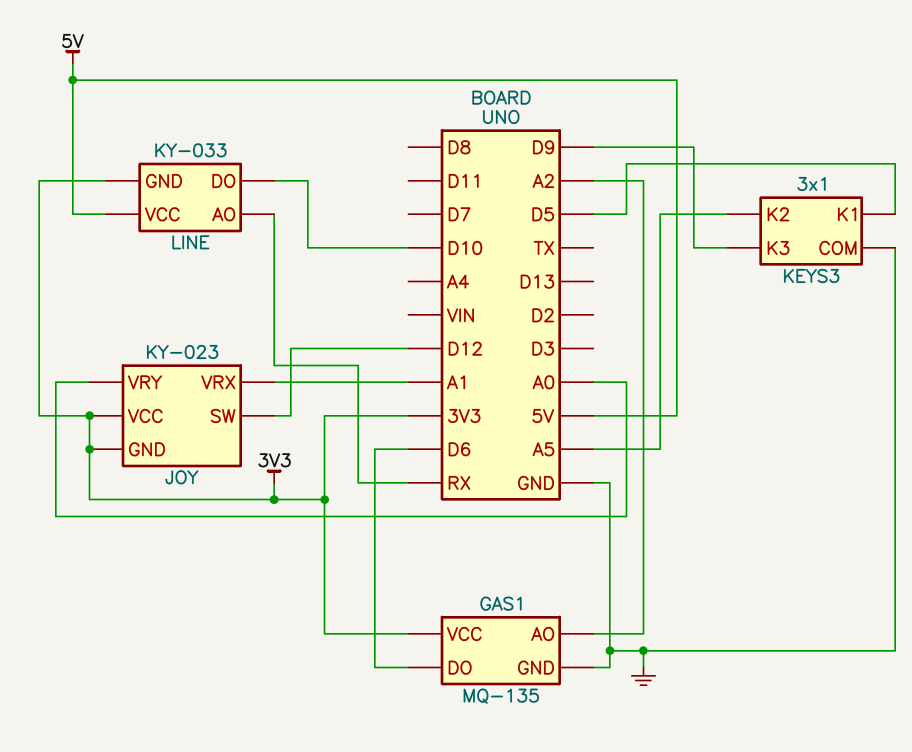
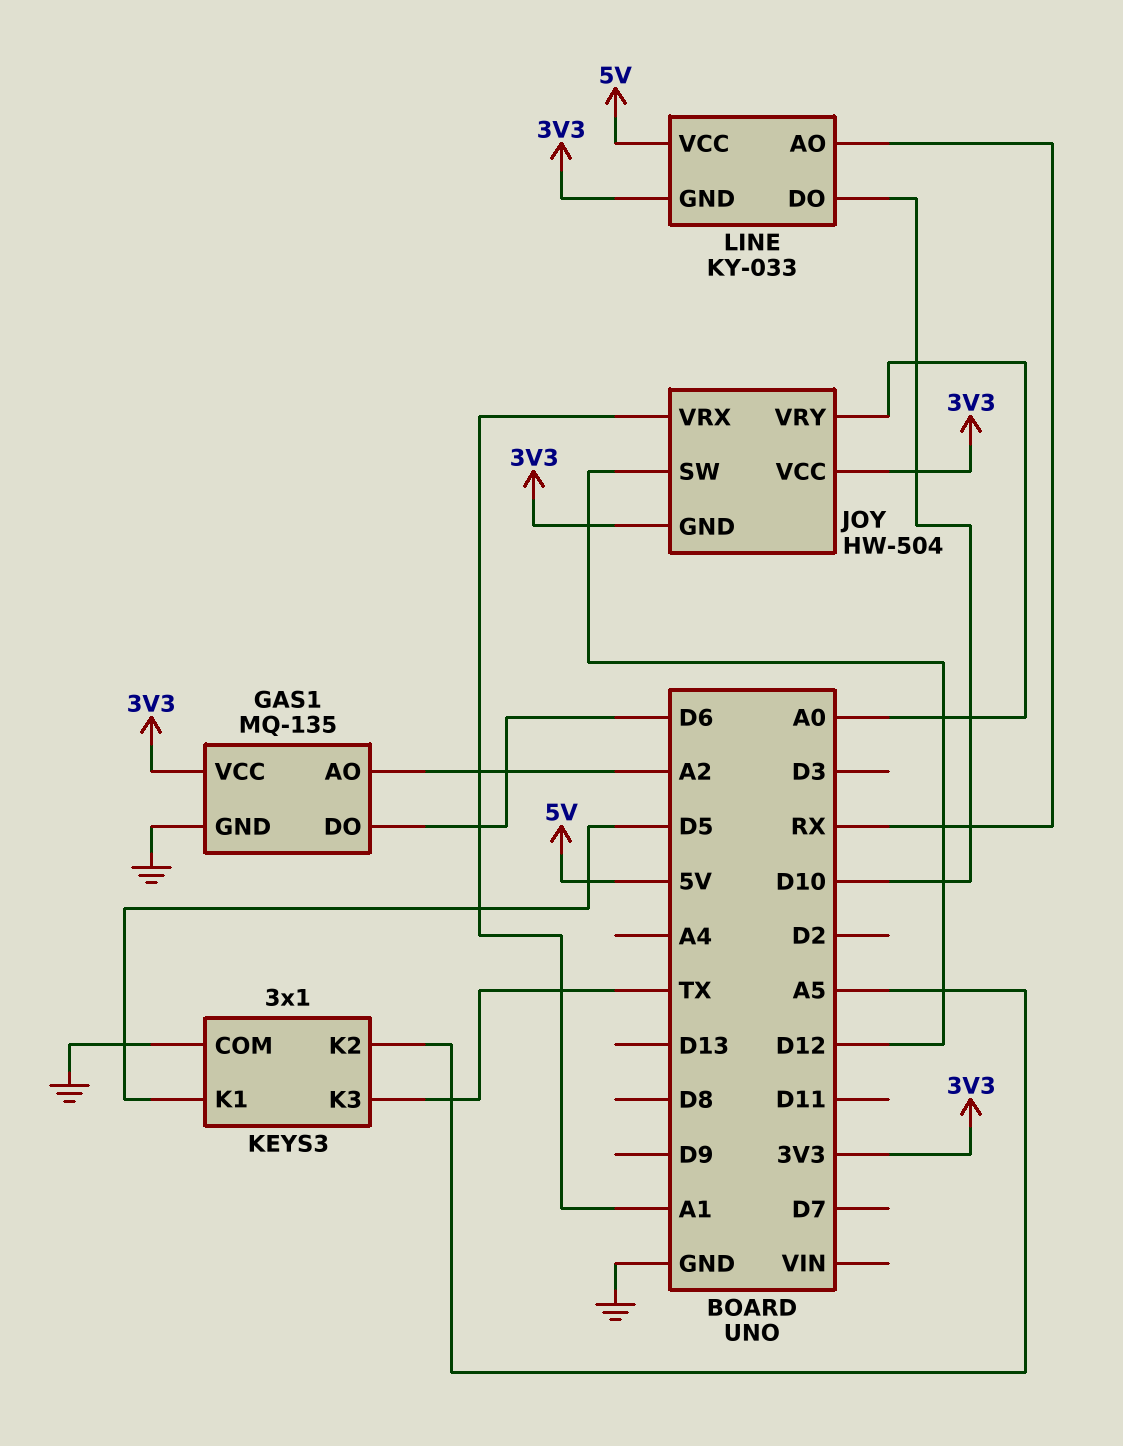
JOY: KY-023 -> HW-504
KEYS3 pin K3: D9 -> TX

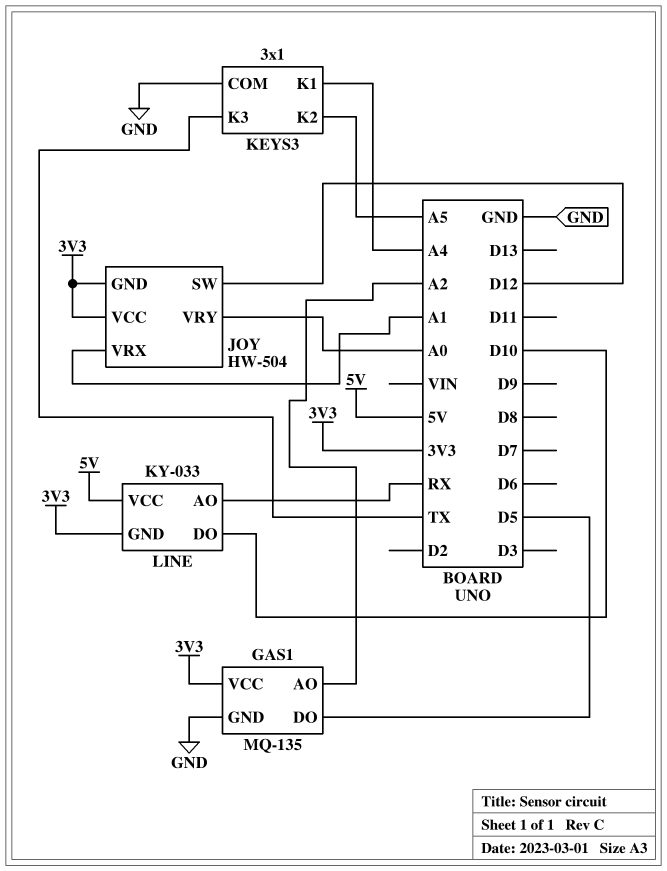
GAS1 pin DO: D6 -> D5
KEYS3 pin K1: D5 -> A4

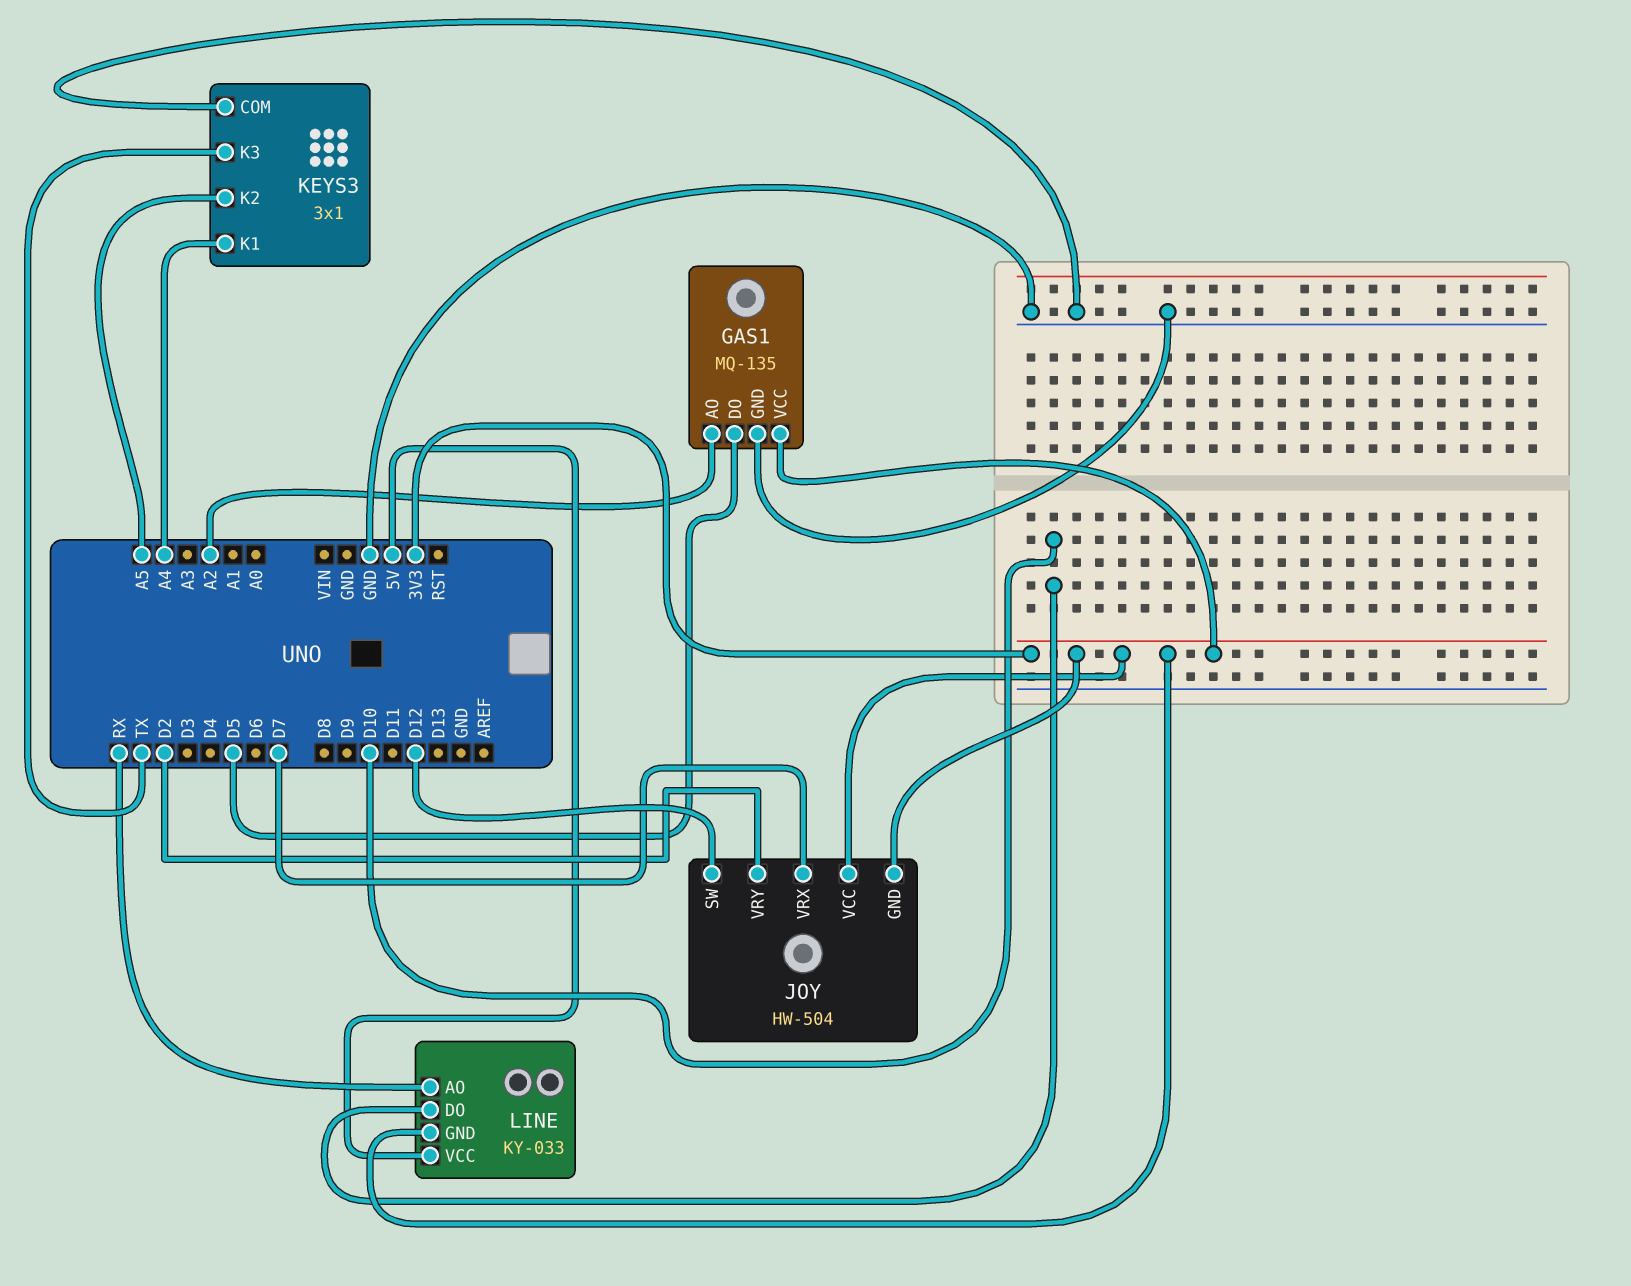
JOY pin VRX: A1 -> D7
JOY pin VRY: A0 -> D2

